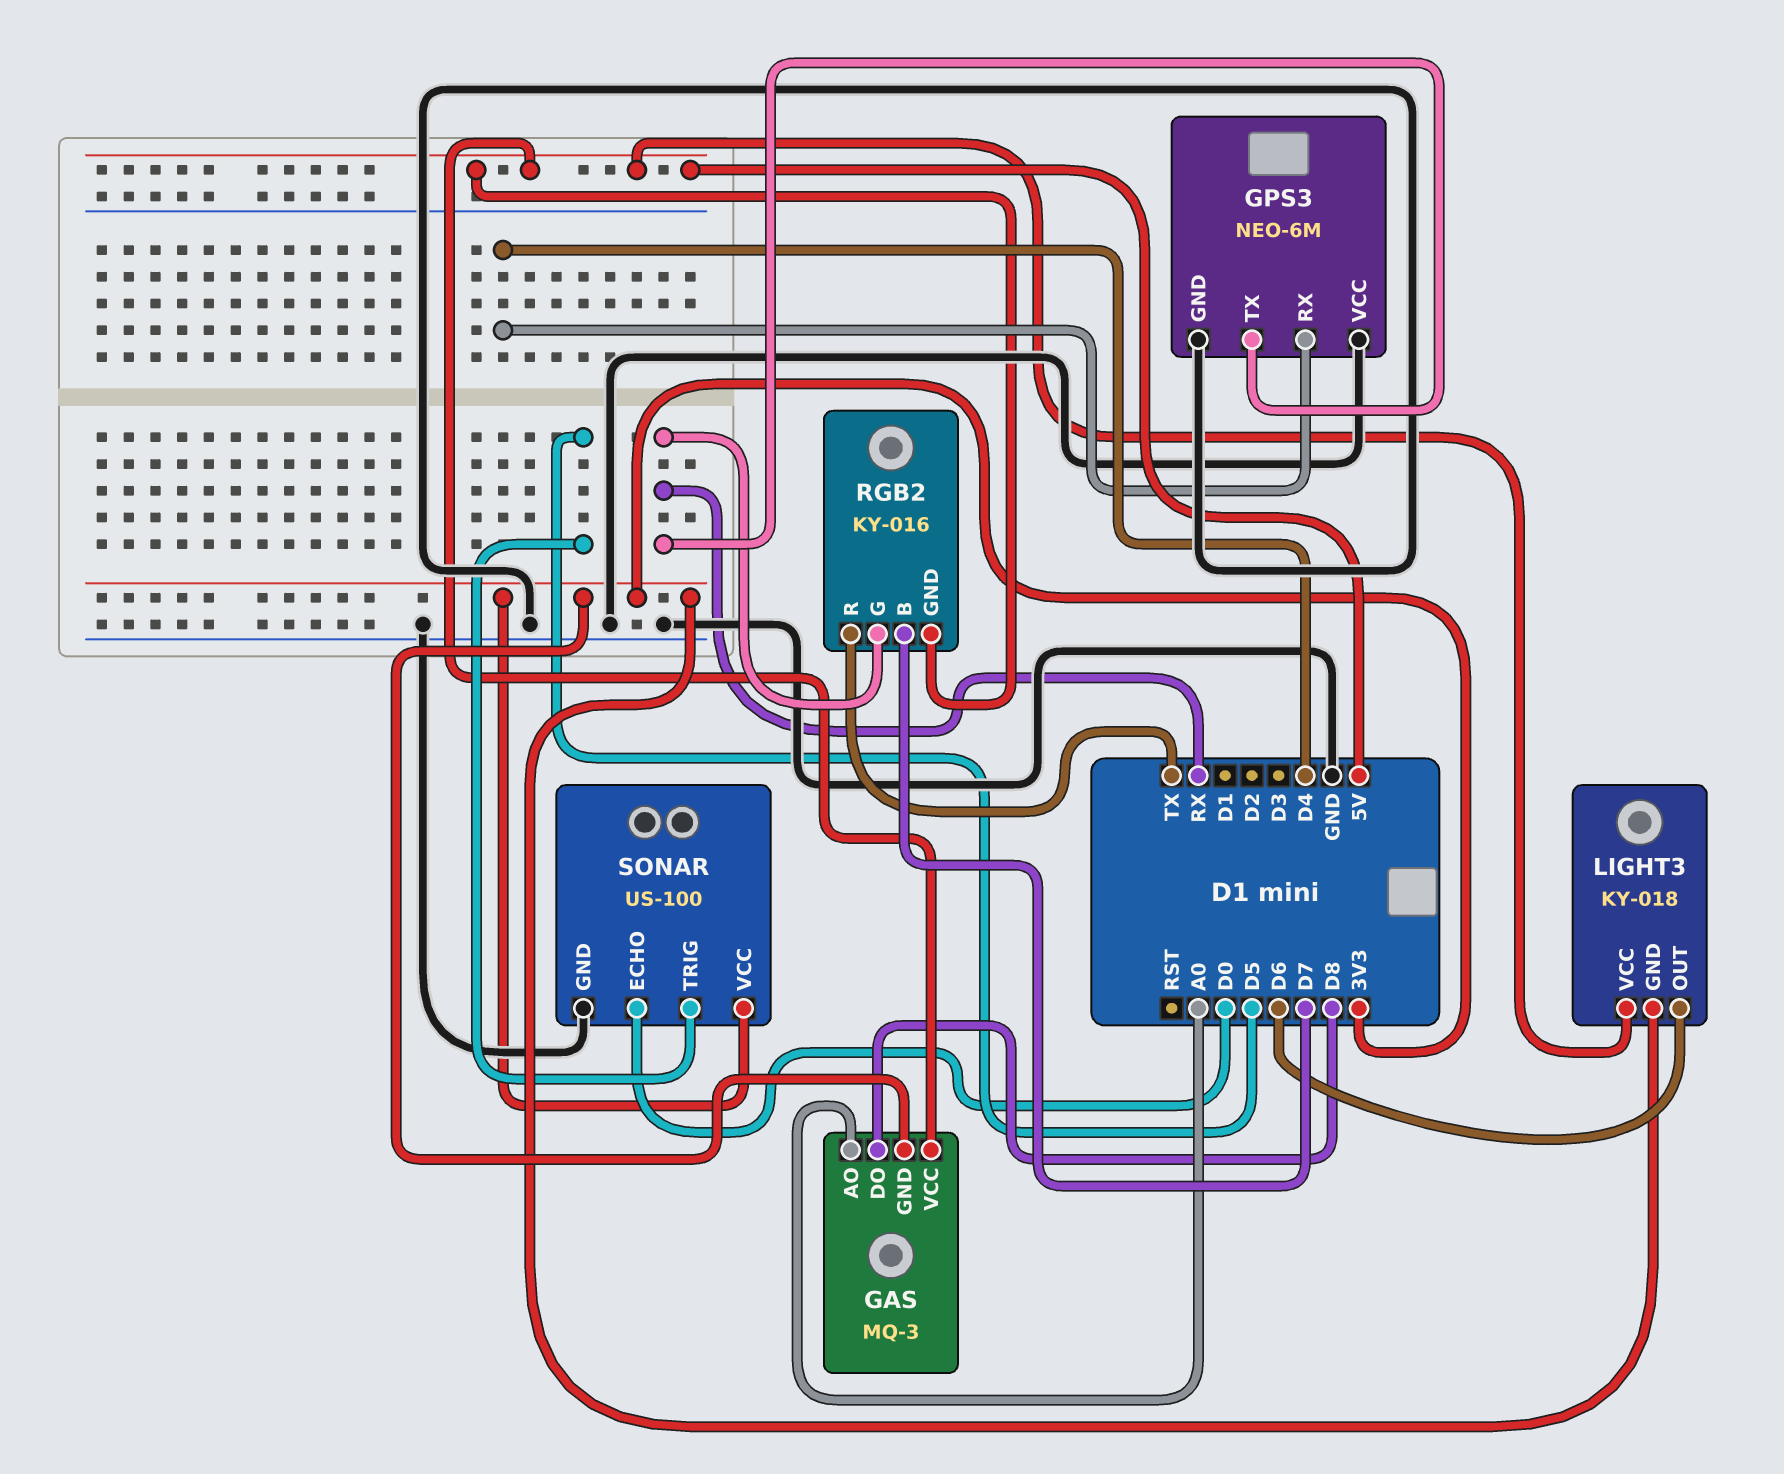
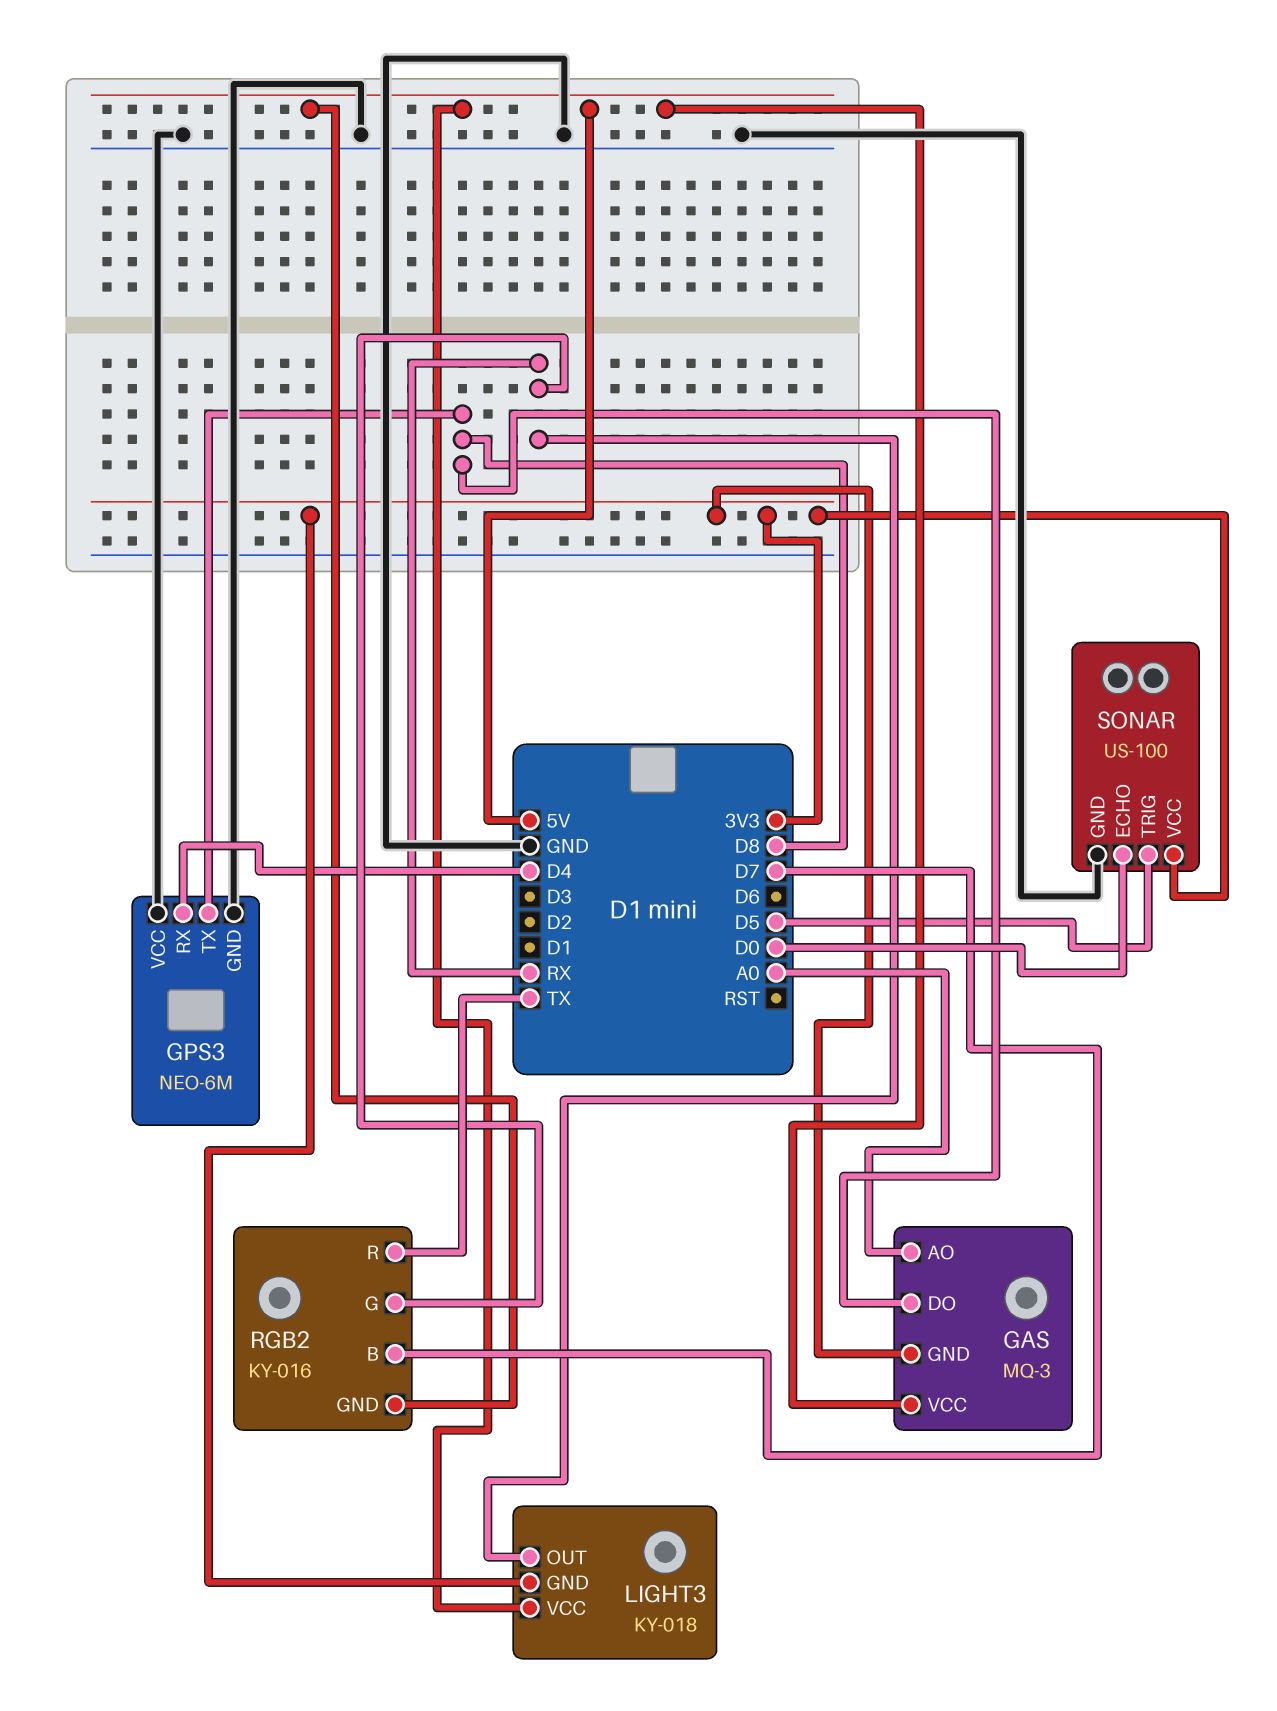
GPS3 pin TX: RX -> D8
LIGHT3 pin OUT: D6 -> RX

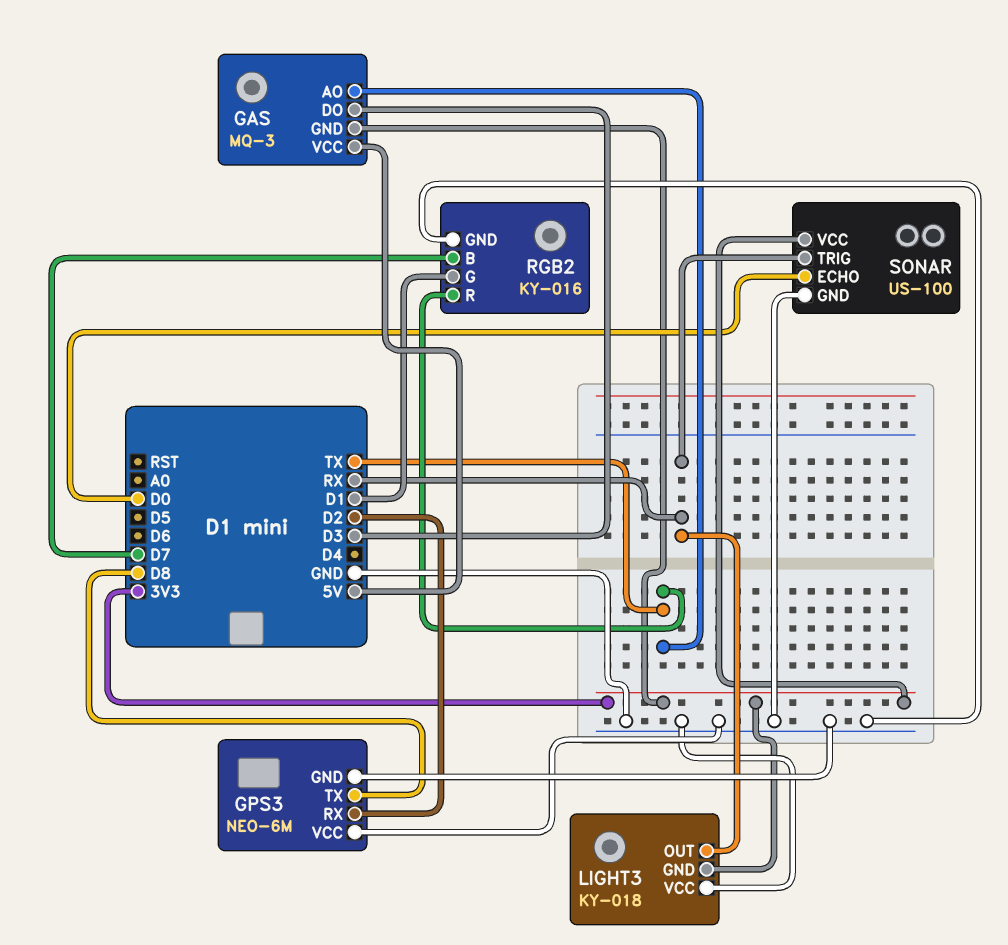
GAS pin AO: A0 -> TX
GAS pin DO: D8 -> D3
GPS3 pin RX: D4 -> D2
LIGHT3 pin VCC: 5V -> GND
RGB2 pin G: RX -> D1
RGB2 pin GND: 5V -> GND
SONAR pin TRIG: D5 -> RX

